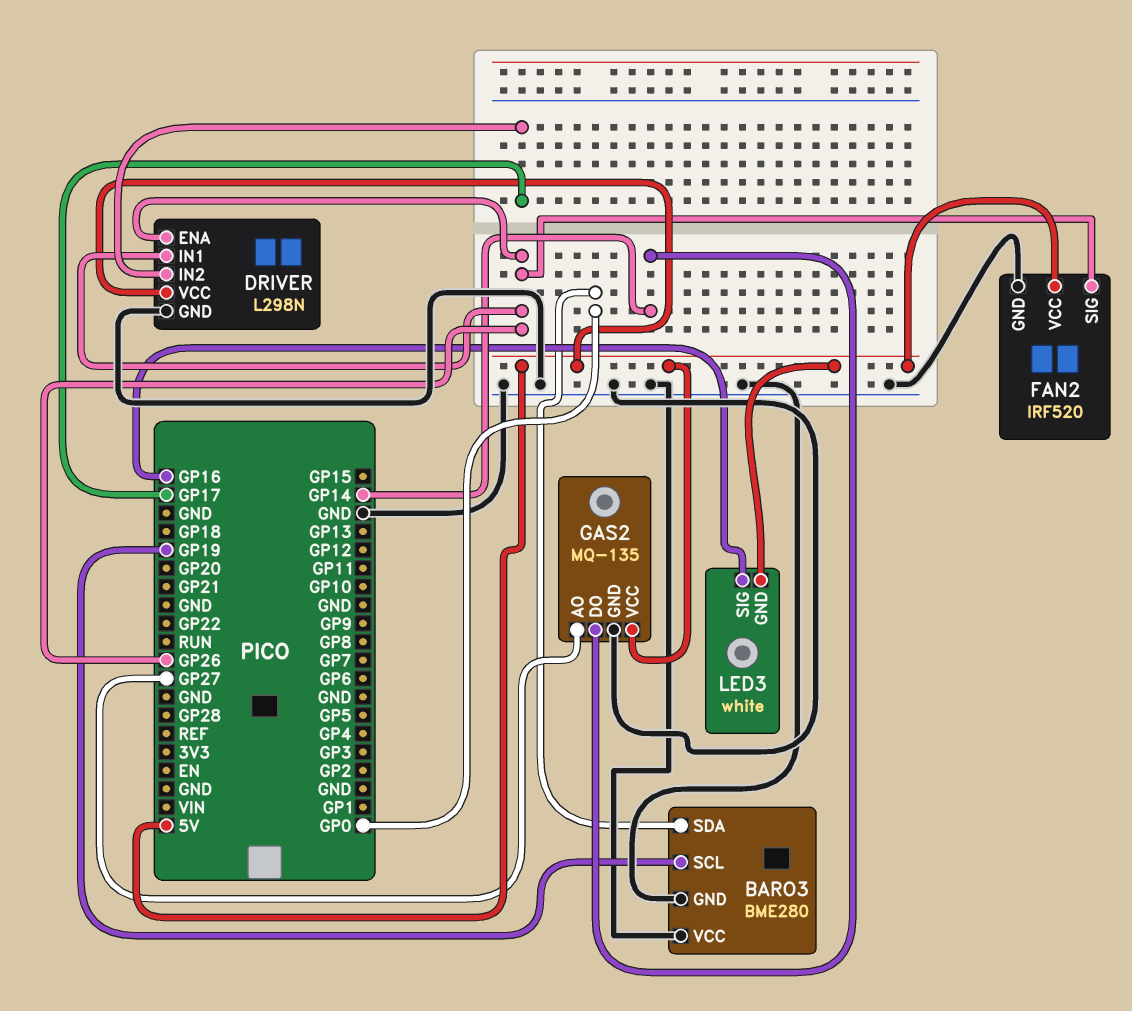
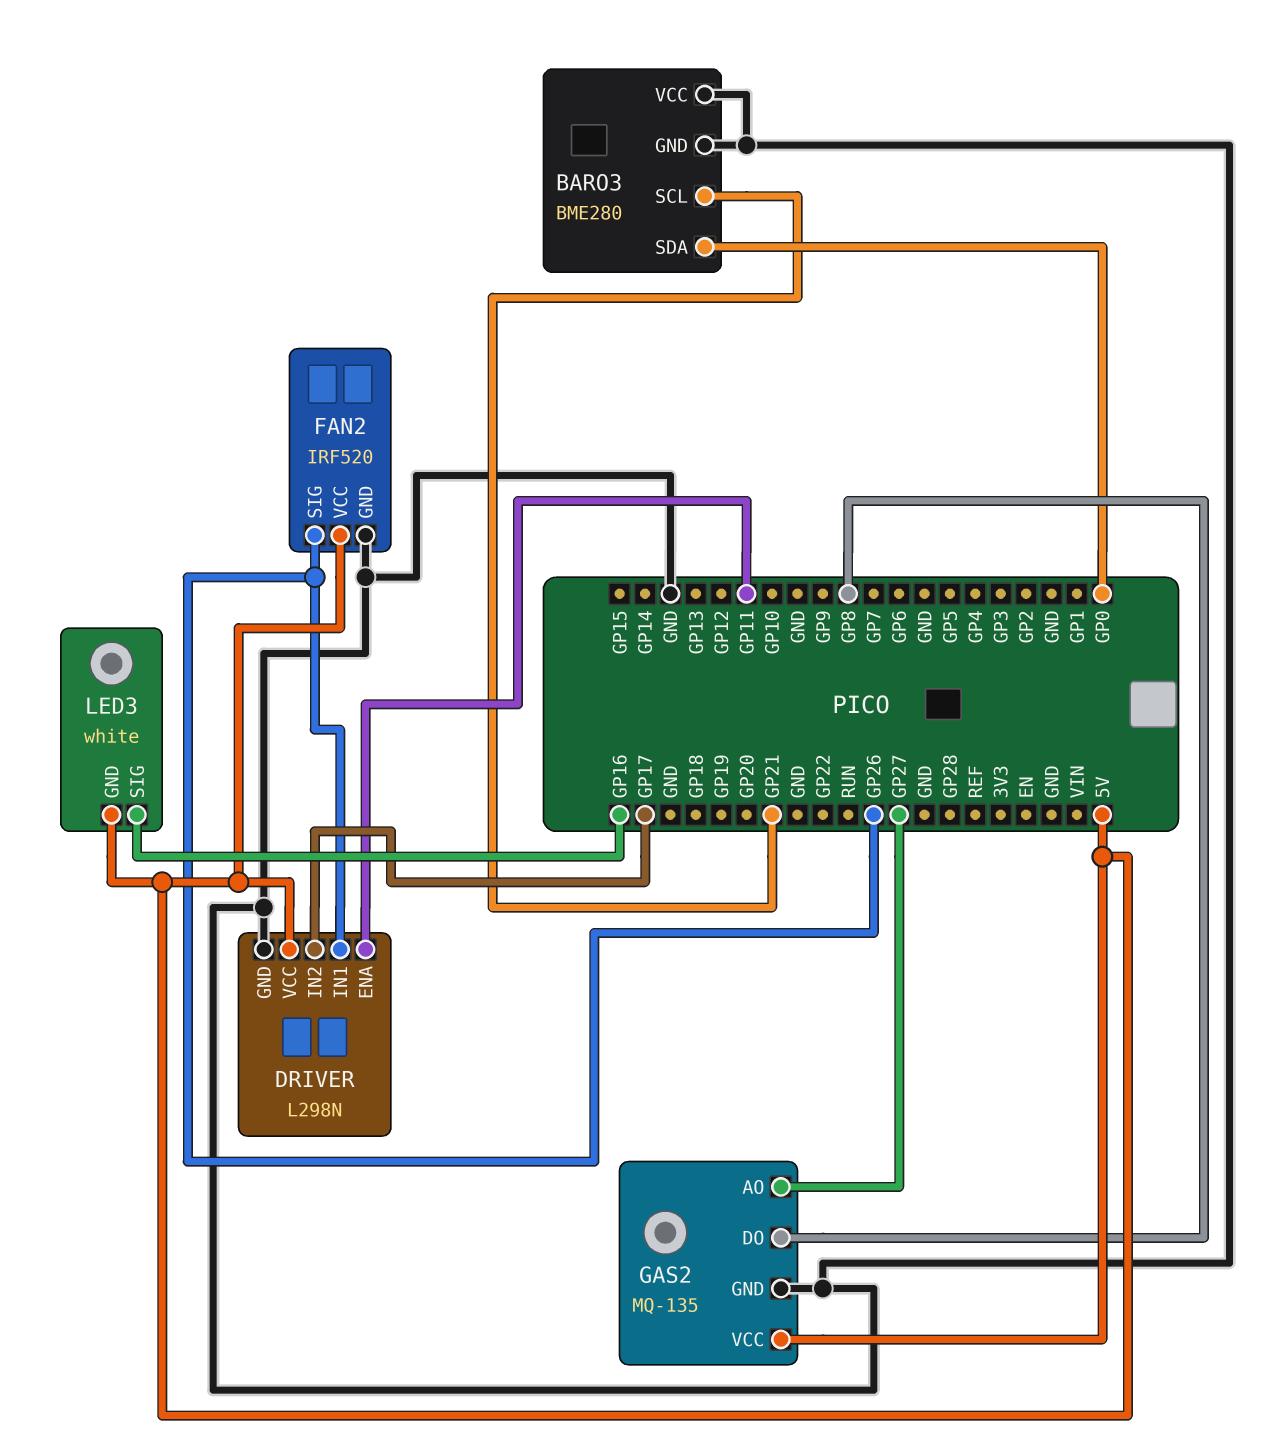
BARO3 pin SCL: GP19 -> GP21
DRIVER pin ENA: GP26 -> GP11
GAS2 pin DO: GP14 -> GP8

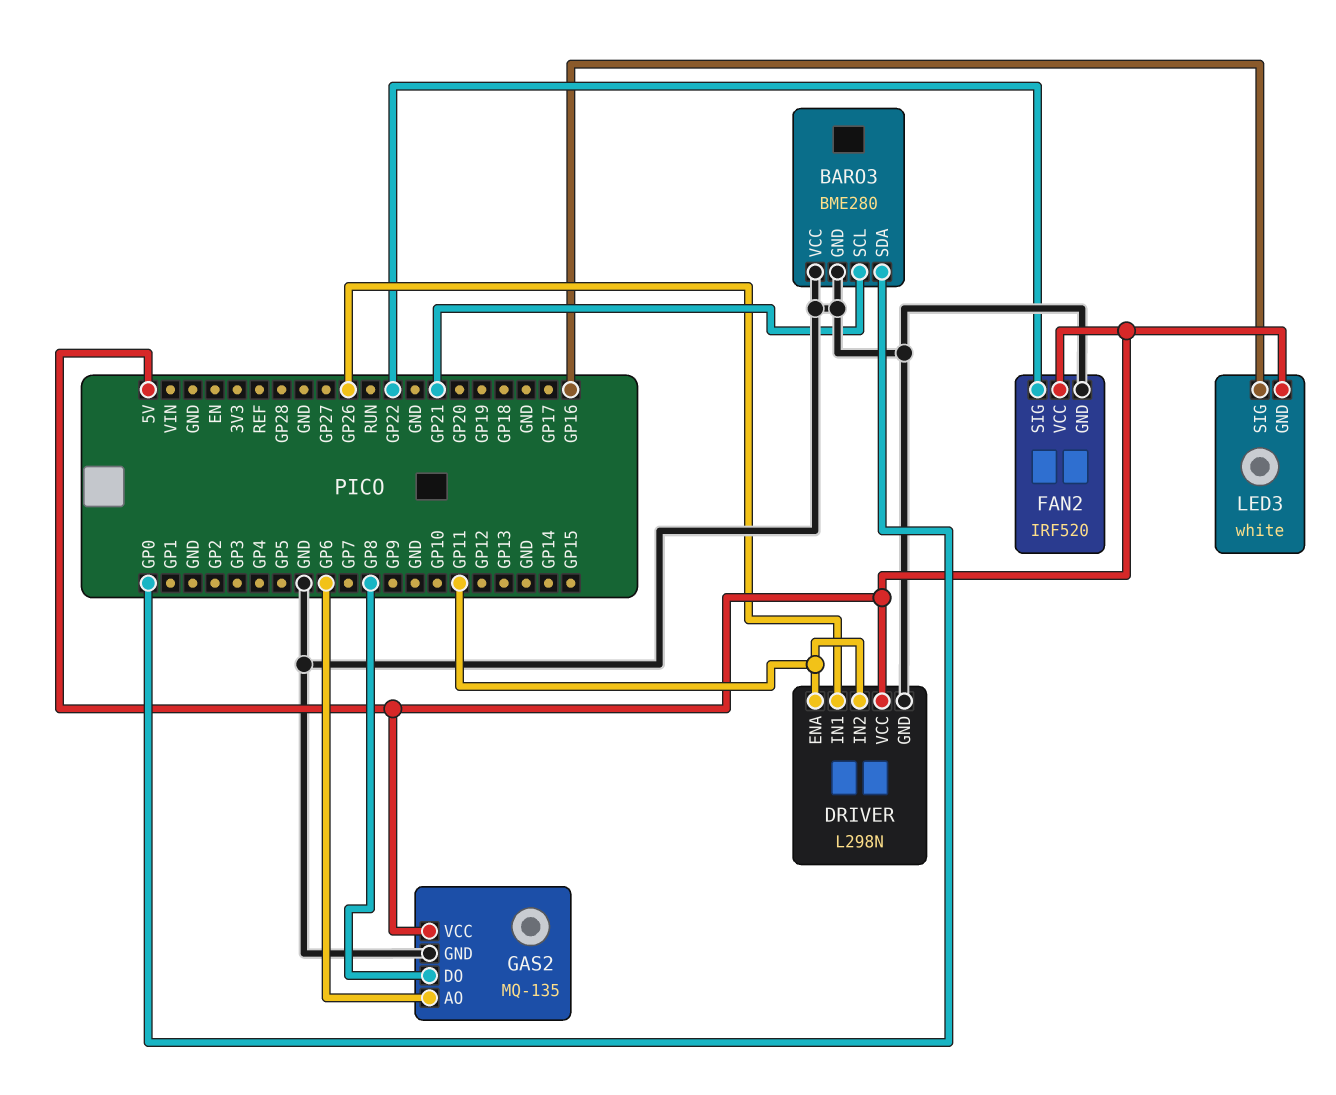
DRIVER pin IN2: GP17 -> GP11
FAN2 pin SIG: GP26 -> GP22
GAS2 pin AO: GP27 -> GP6

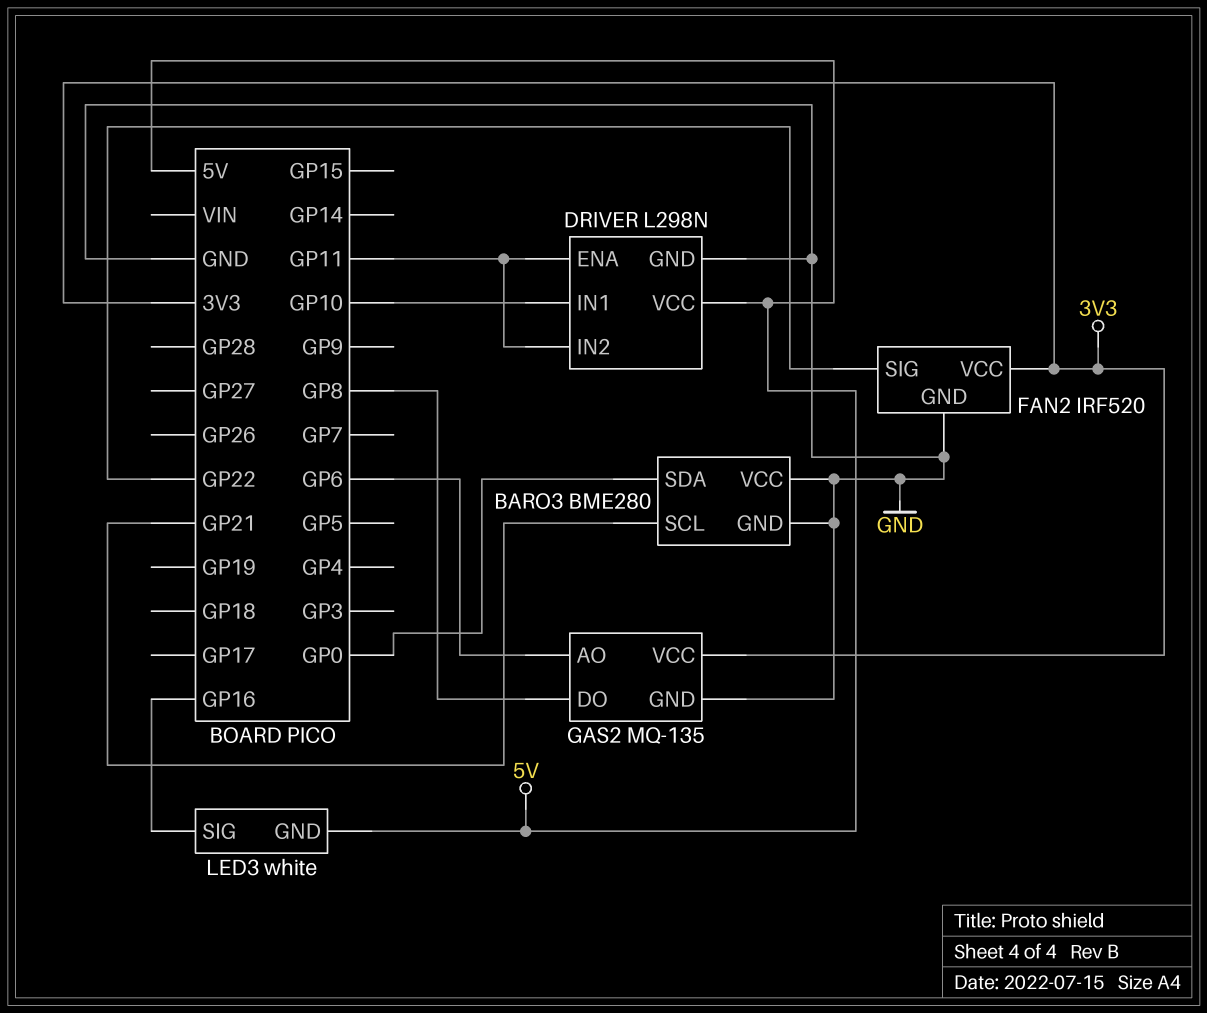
DRIVER pin IN1: GP26 -> GP10
FAN2 pin VCC: 5V -> 3V3
GAS2 pin VCC: 5V -> 3V3

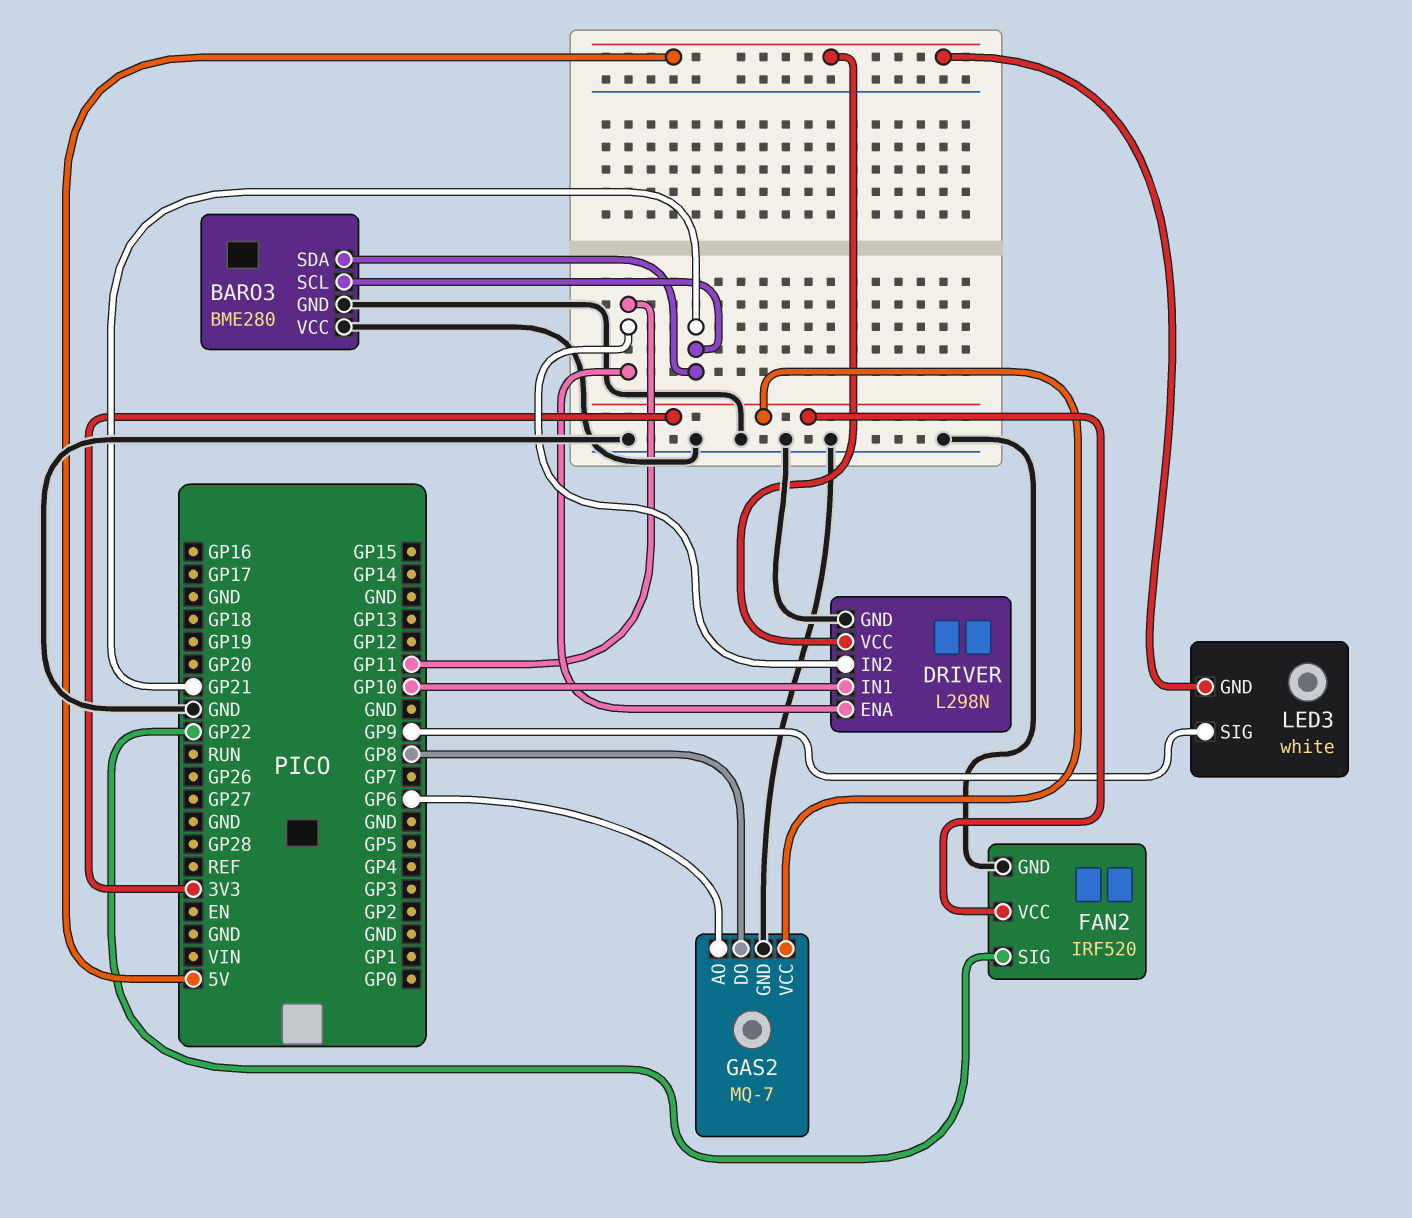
BARO3 pin SDA: GP0 -> GP21
GAS2: MQ-135 -> MQ-7
LED3 pin SIG: GP16 -> GP9

